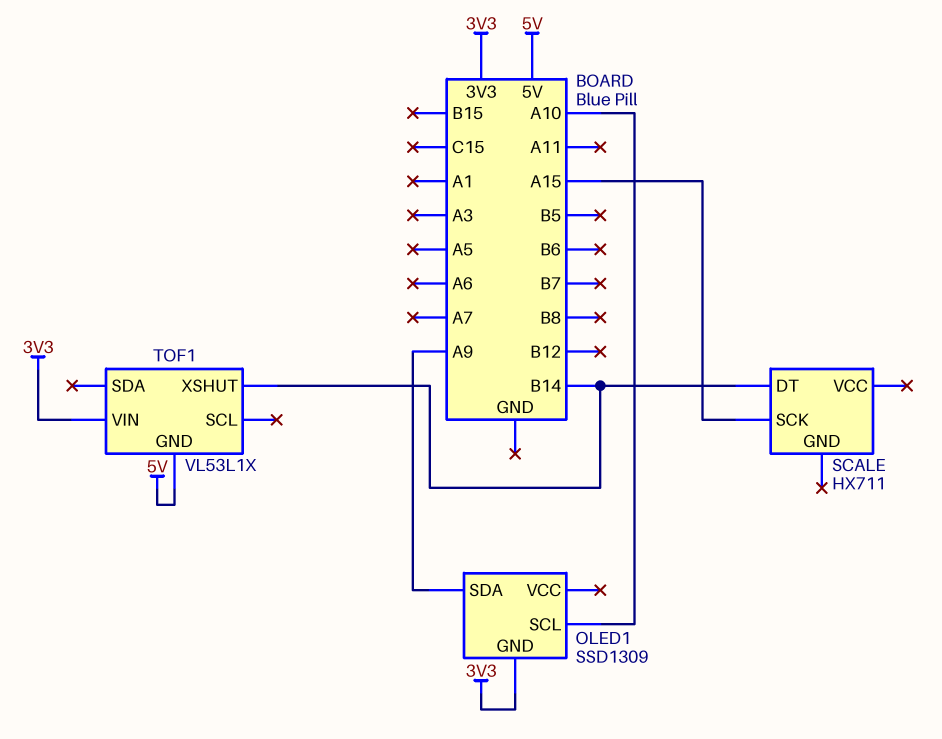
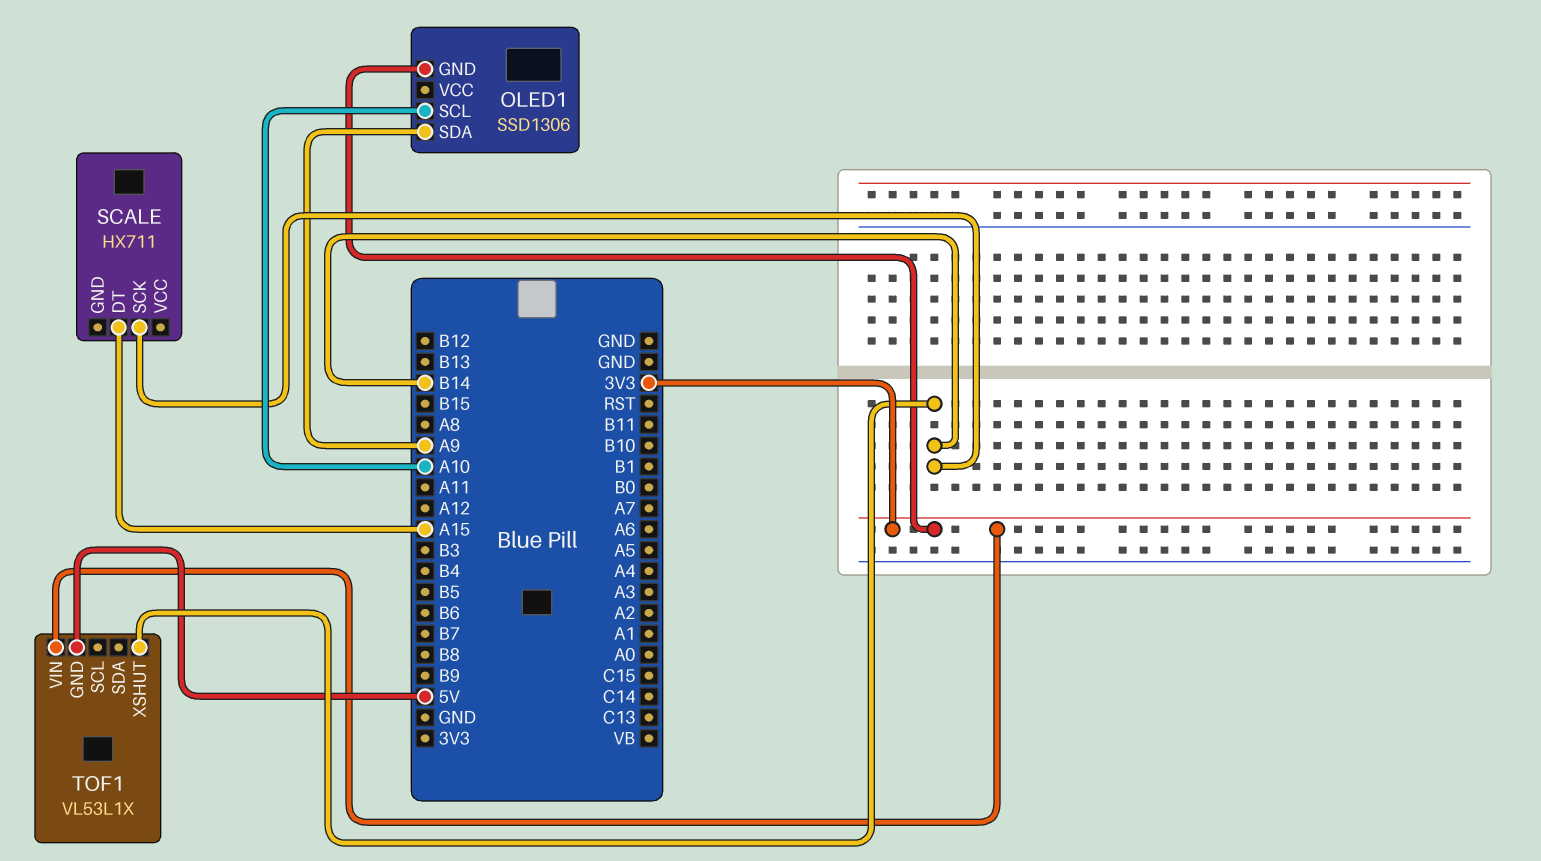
OLED1: SSD1309 -> SSD1306
SCALE pin DT: B14 -> A15
SCALE pin SCK: A15 -> B14

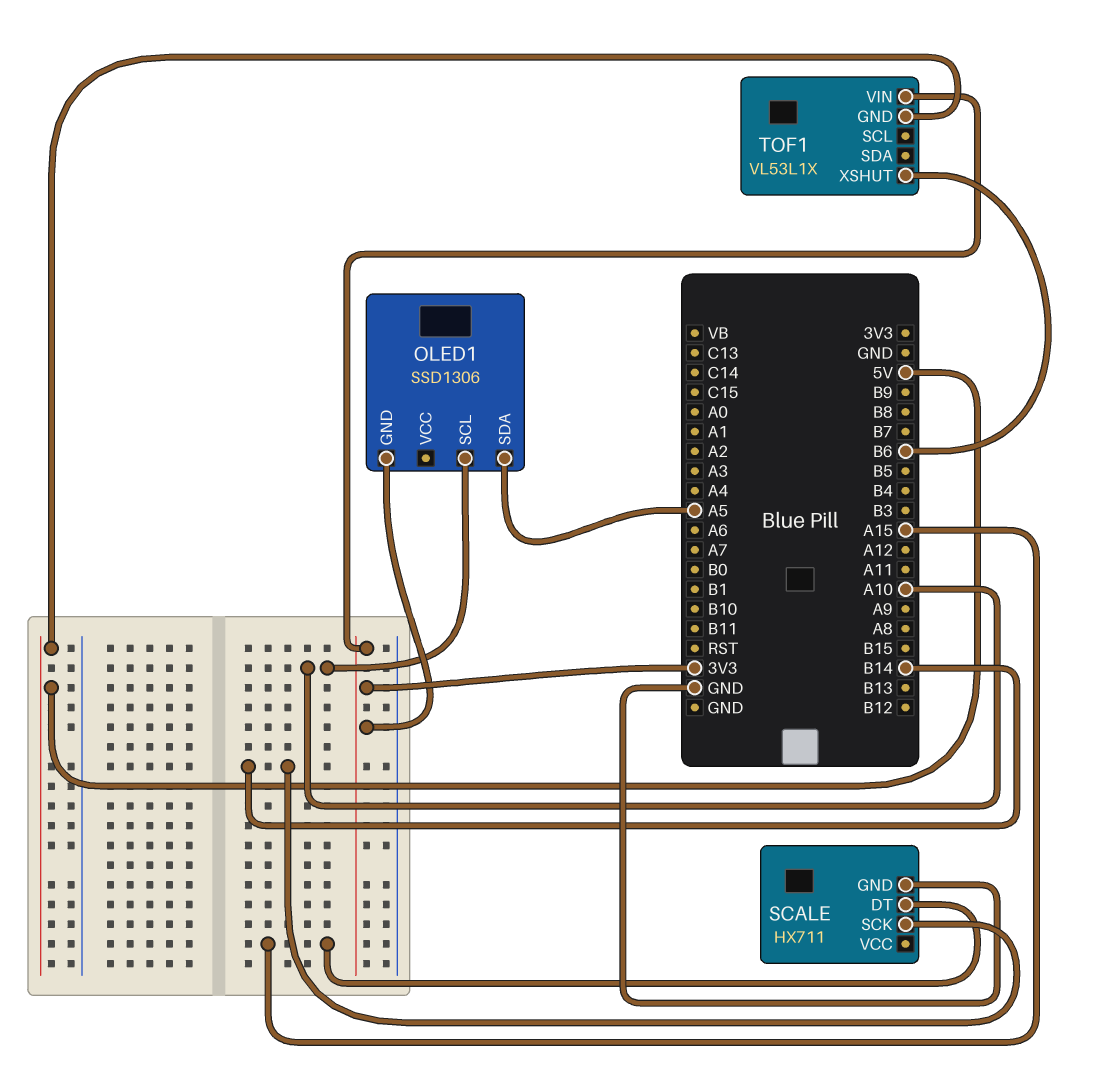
OLED1 pin SDA: A9 -> A5
SCALE pin GND: none -> GND
TOF1 pin XSHUT: B14 -> B6

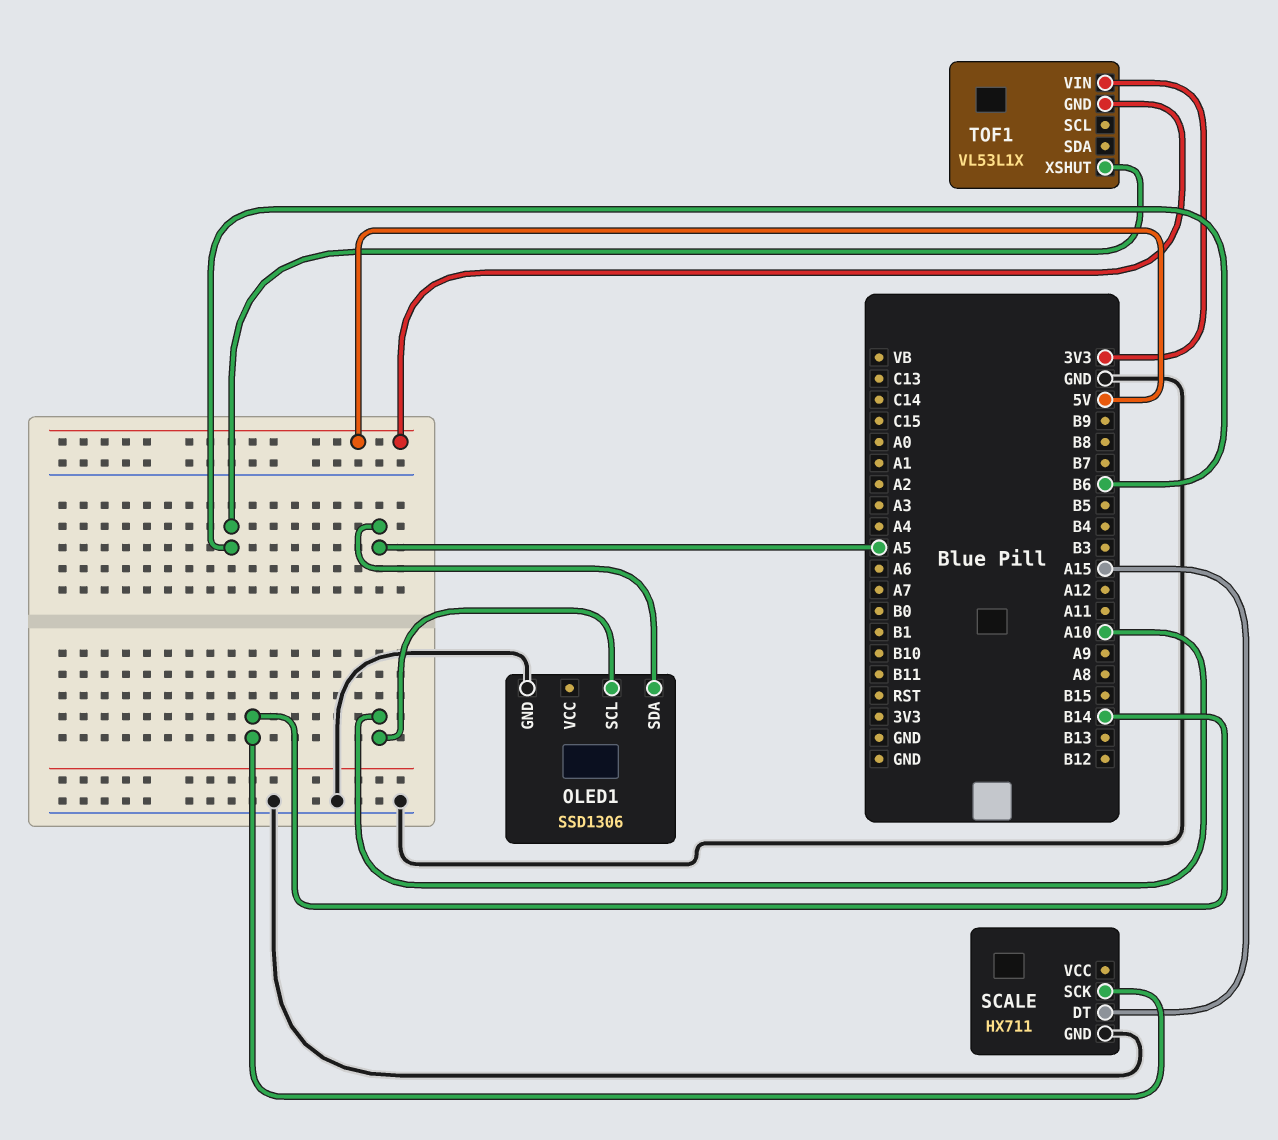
OLED1 pin GND: 3V3 -> GND

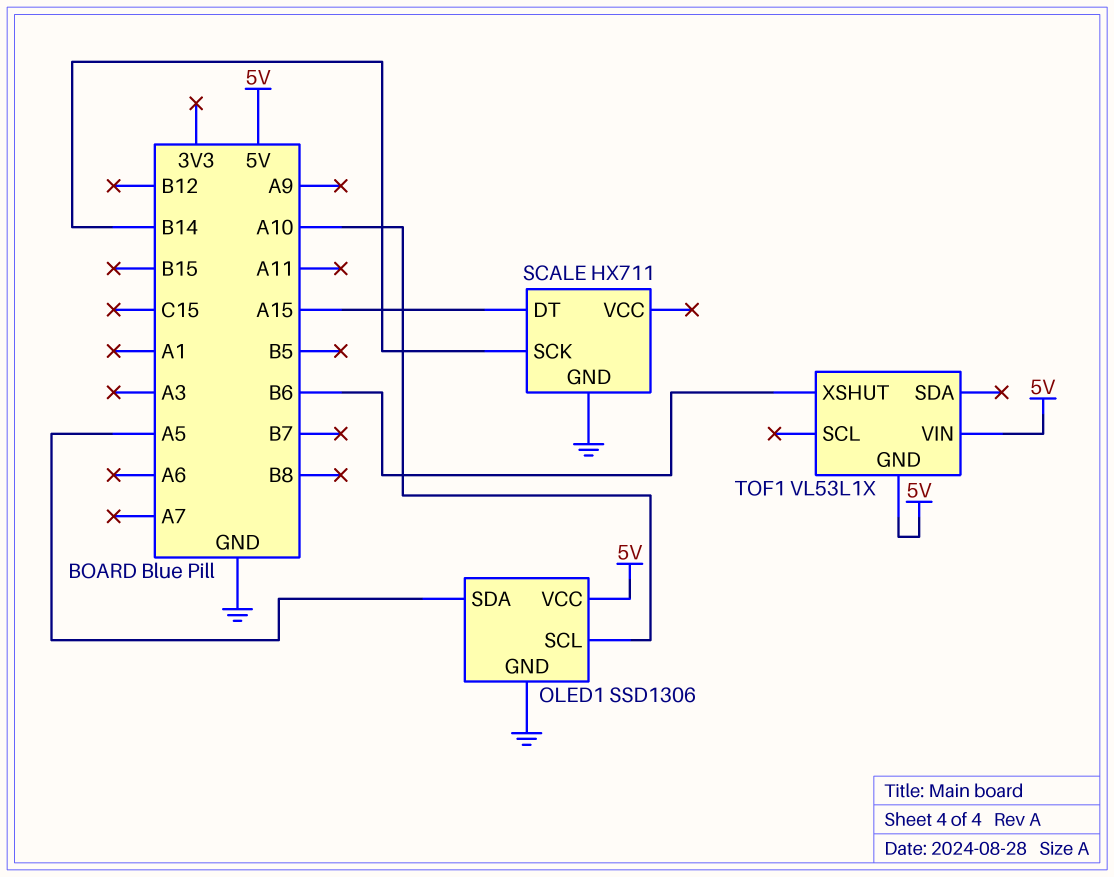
OLED1 pin VCC: none -> 5V
TOF1 pin VIN: 3V3 -> 5V

